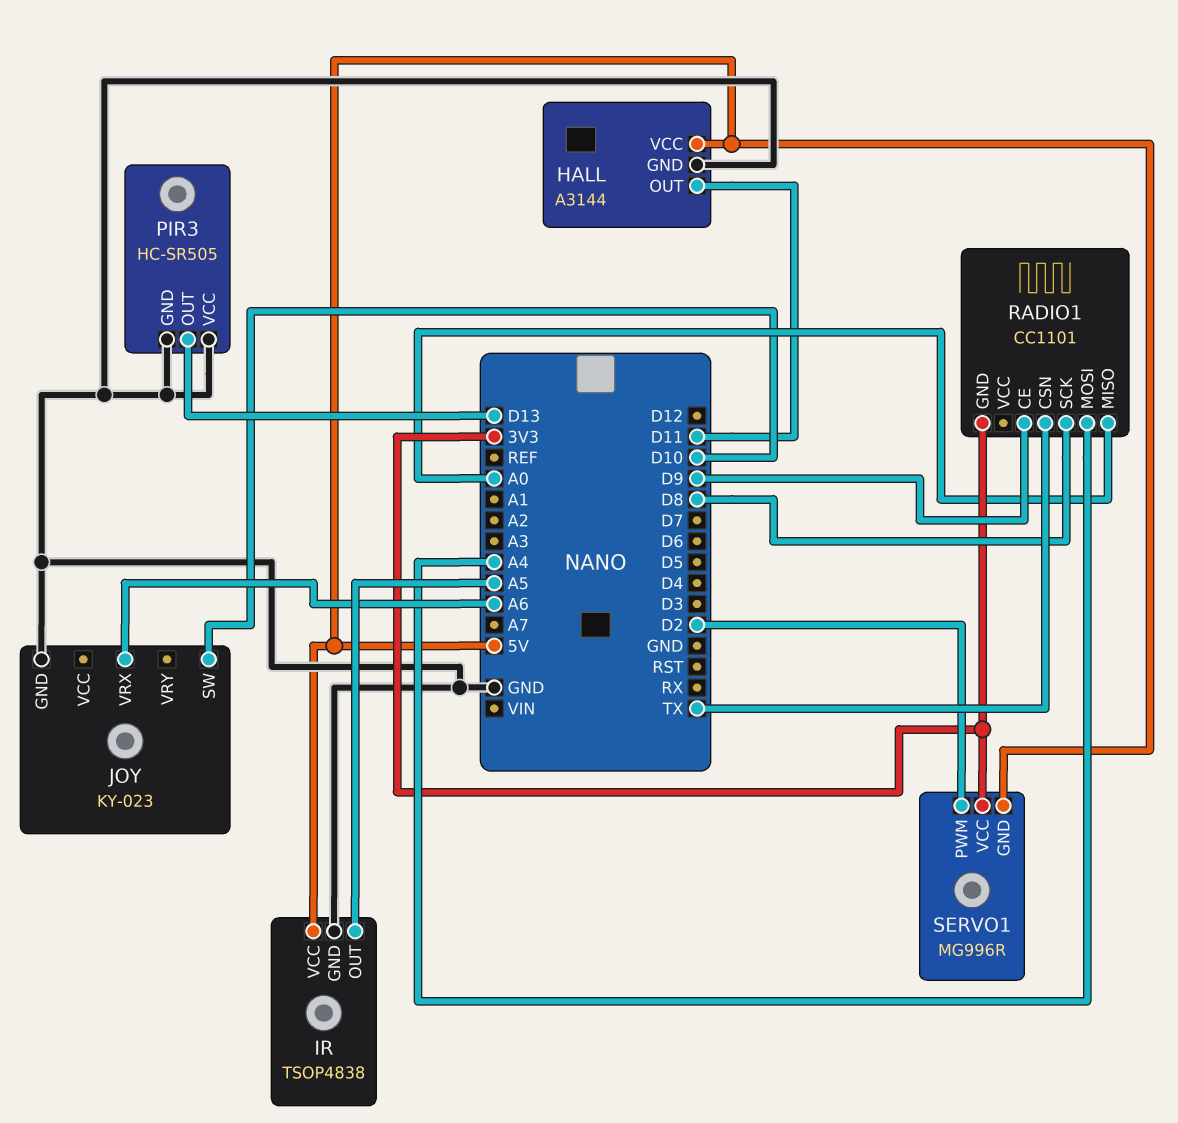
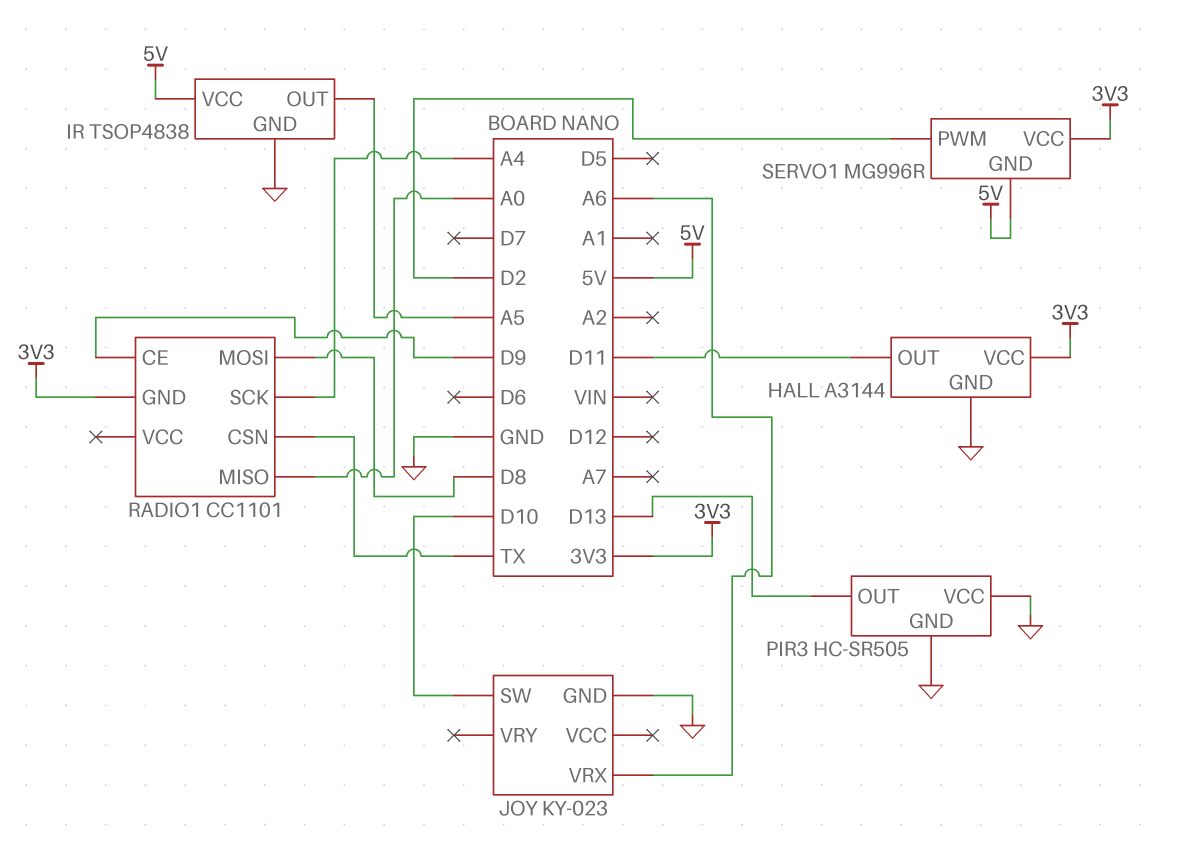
HALL pin VCC: 5V -> 3V3
RADIO1 pin MOSI: A4 -> D8
RADIO1 pin SCK: D8 -> A4

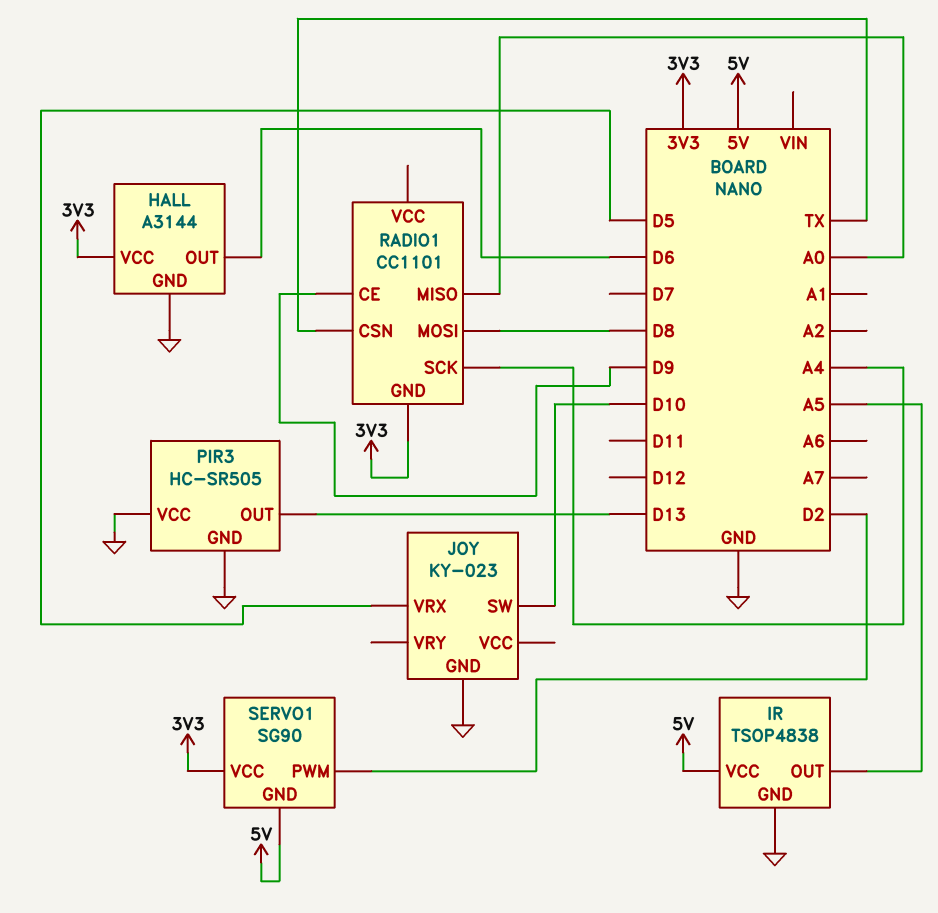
HALL pin OUT: D11 -> D6
JOY pin VRX: A6 -> D5
SERVO1: MG996R -> SG90

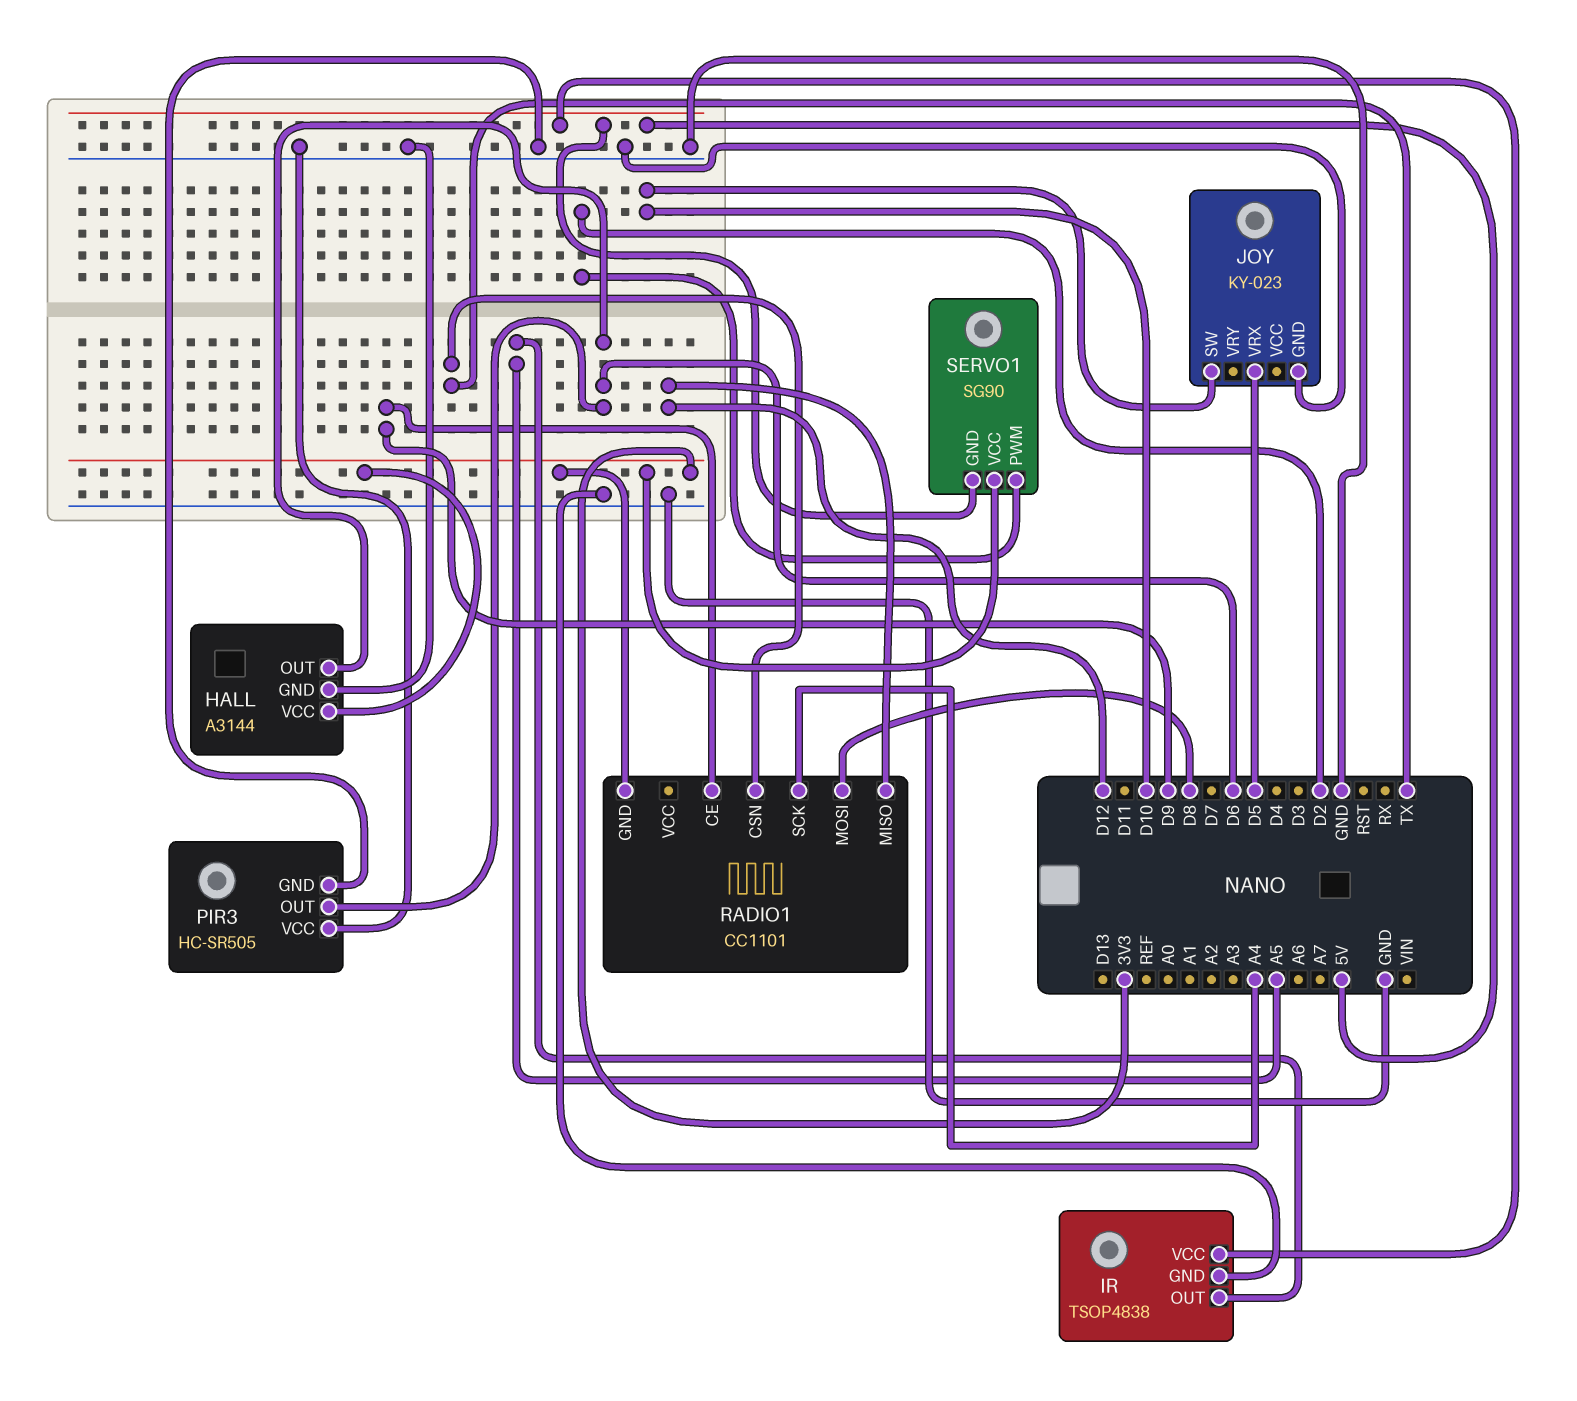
PIR3 pin OUT: D13 -> D6
RADIO1 pin MISO: A0 -> D12

